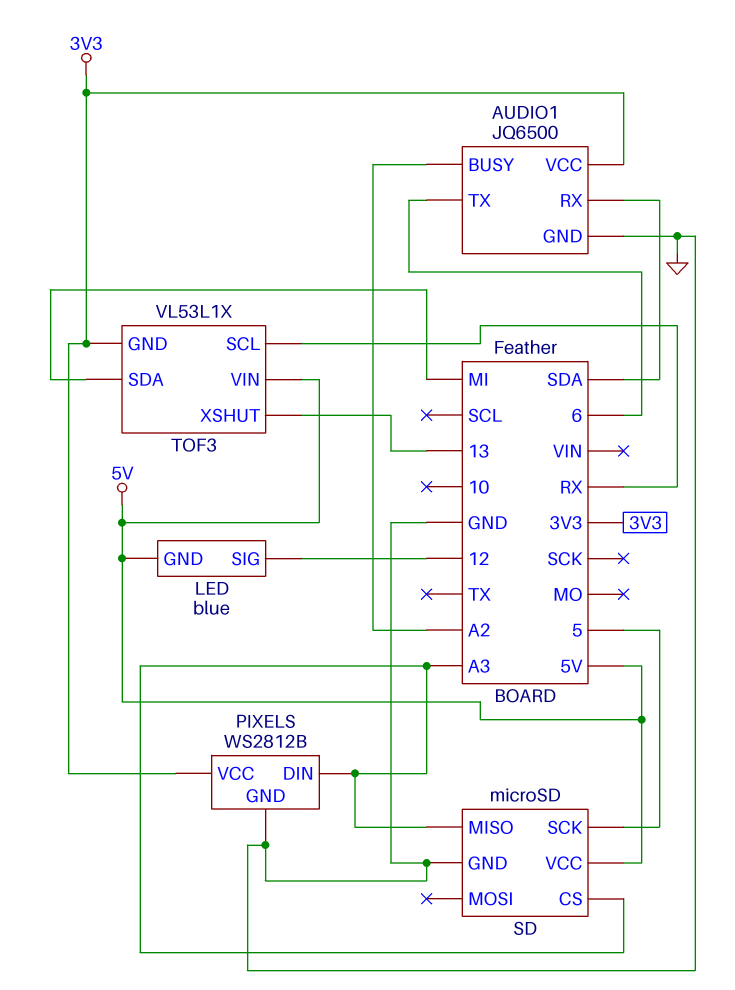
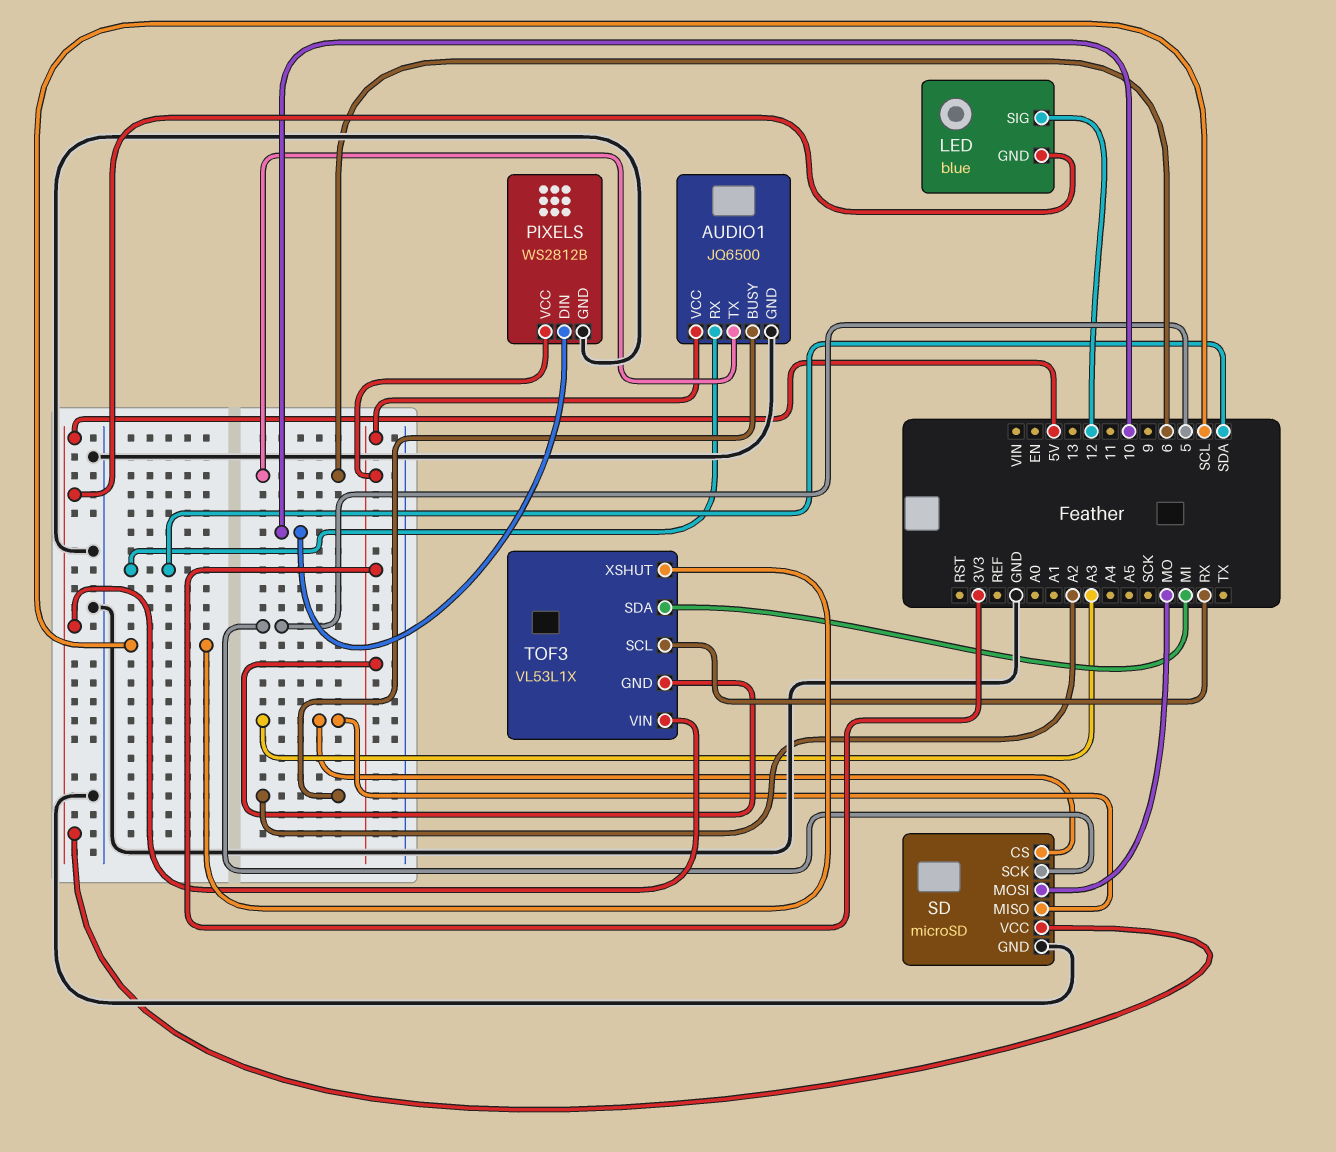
PIXELS pin DIN: A3 -> 10
SD pin MOSI: none -> MO
TOF3 pin XSHUT: 13 -> SCL

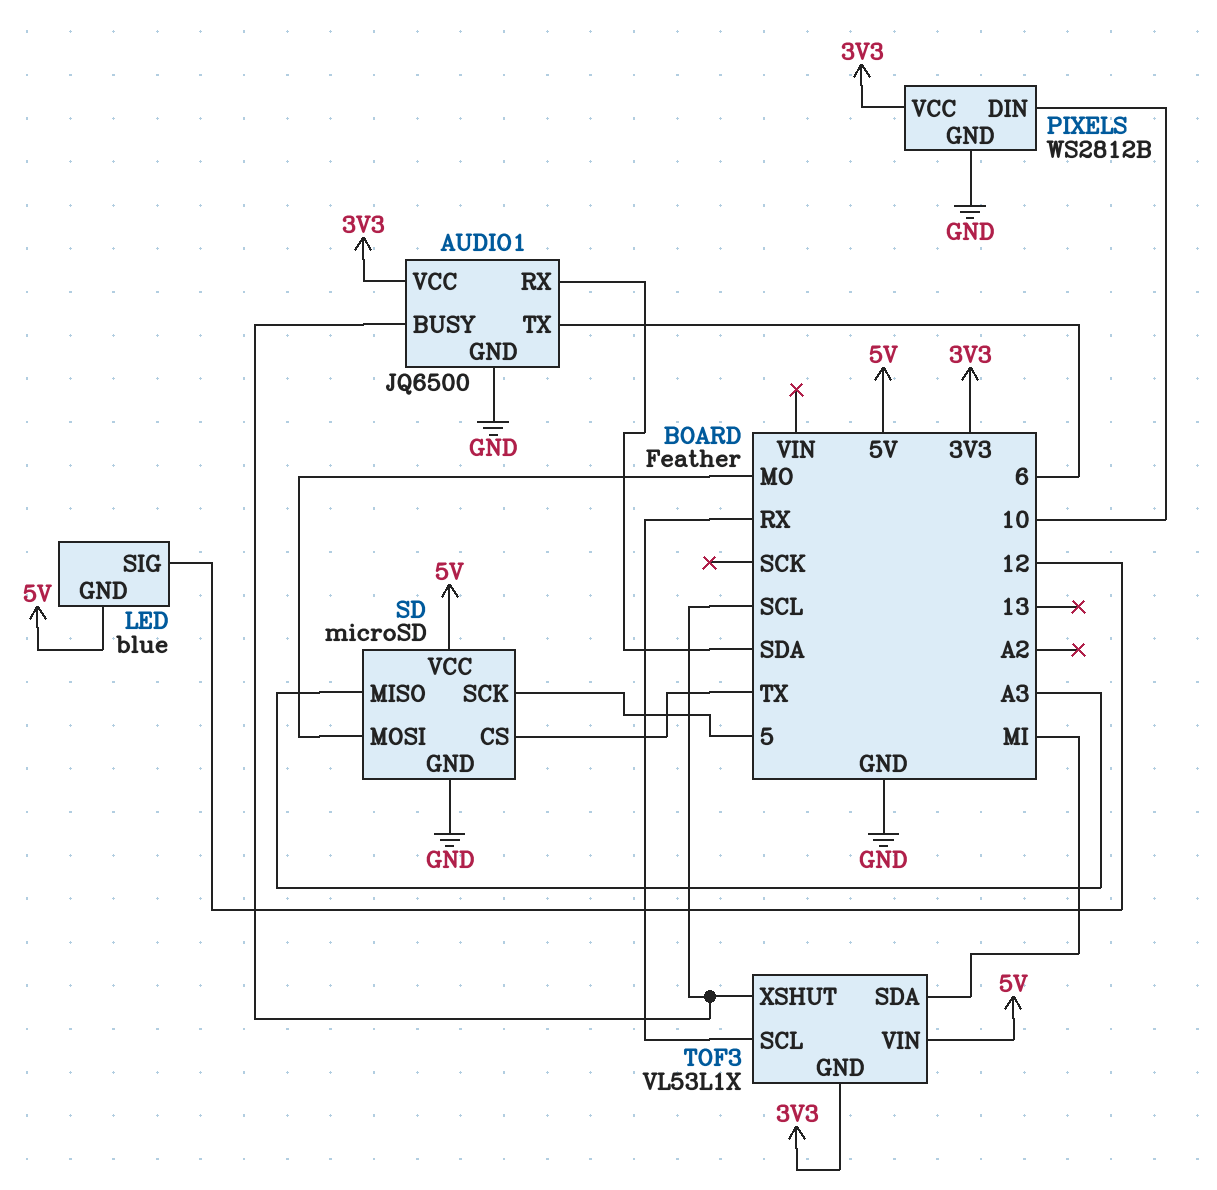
AUDIO1 pin BUSY: A2 -> SCL
SD pin CS: A3 -> TX

